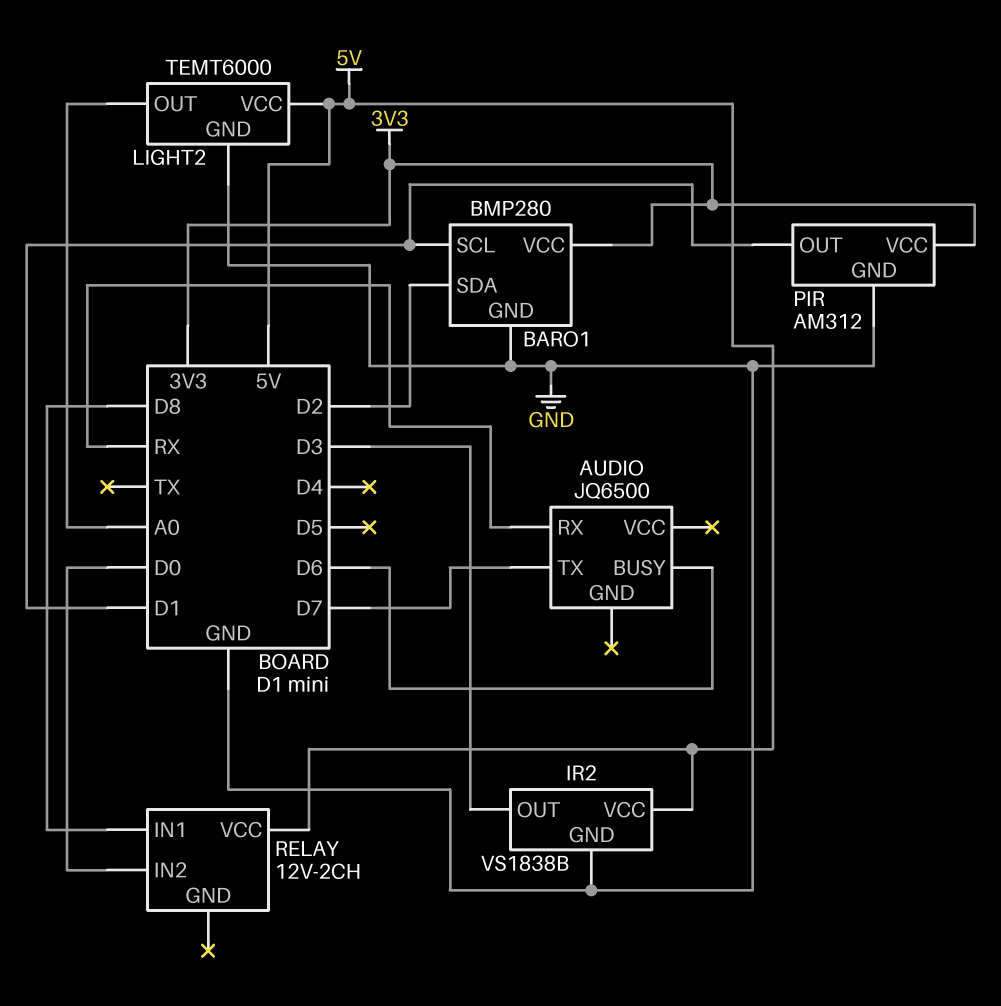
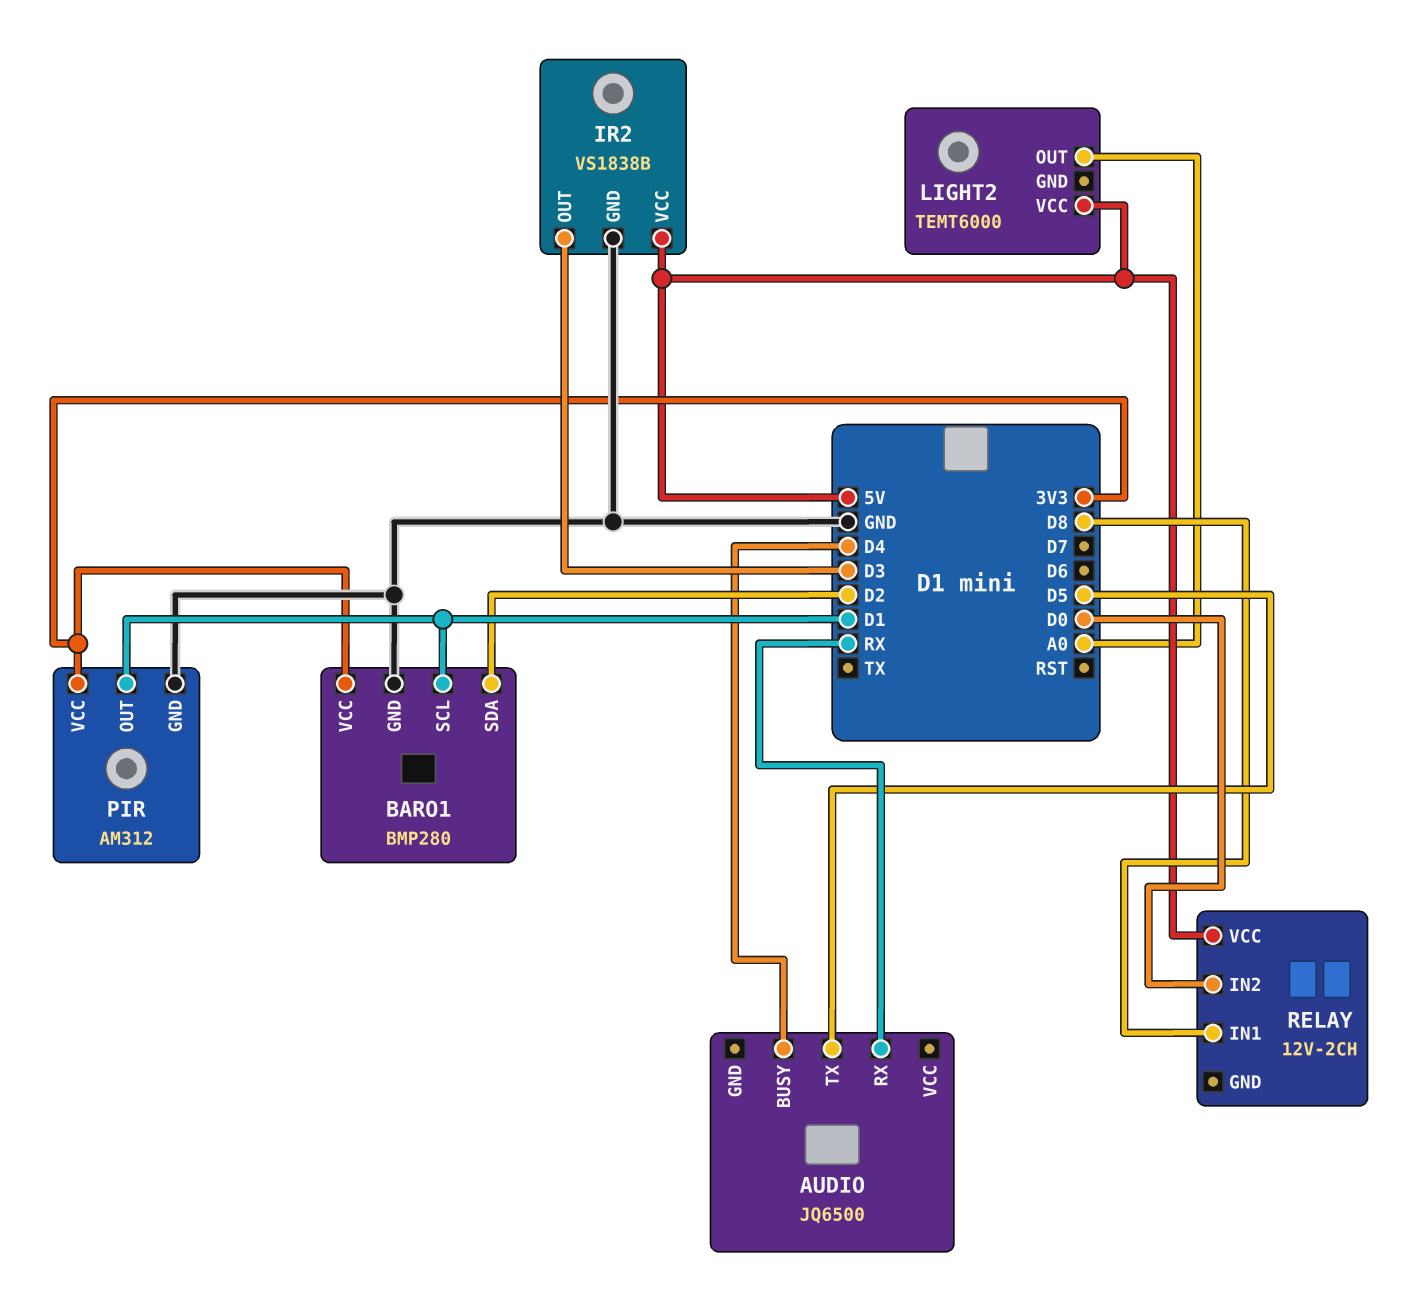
AUDIO pin BUSY: D6 -> D4
AUDIO pin TX: D7 -> D5
LIGHT2 pin GND: GND -> none

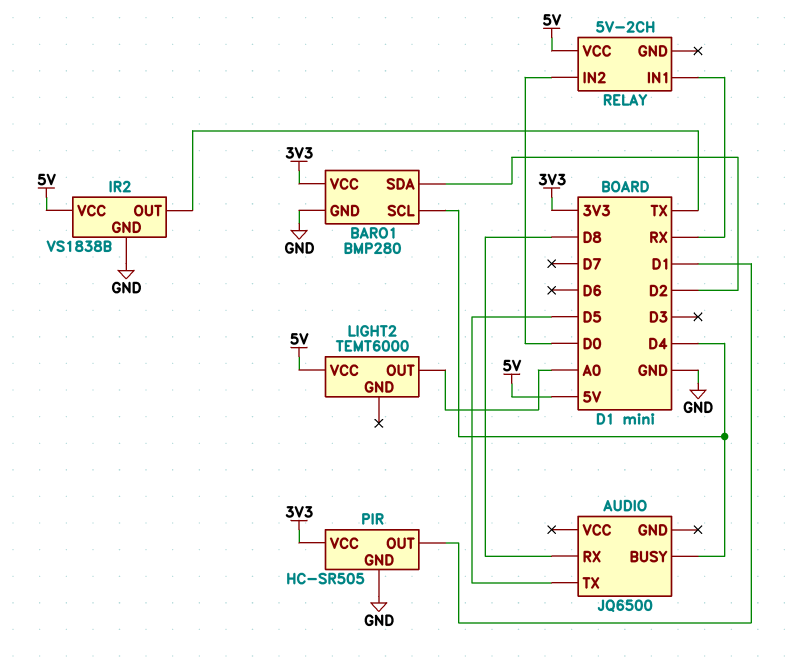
AUDIO pin RX: RX -> D8
BARO1 pin SCL: D1 -> D4
IR2 pin OUT: D3 -> TX
PIR: AM312 -> HC-SR505
RELAY: 12V-2CH -> 5V-2CH
RELAY pin IN1: D8 -> RX

